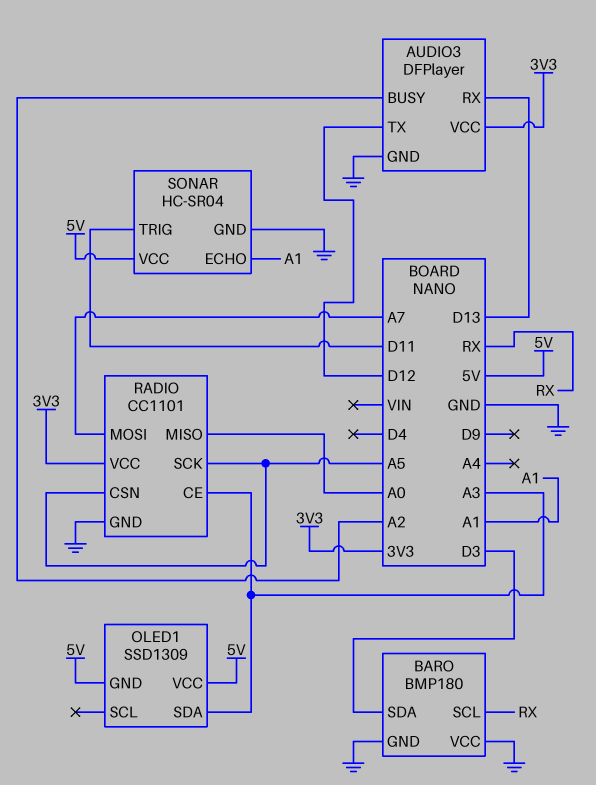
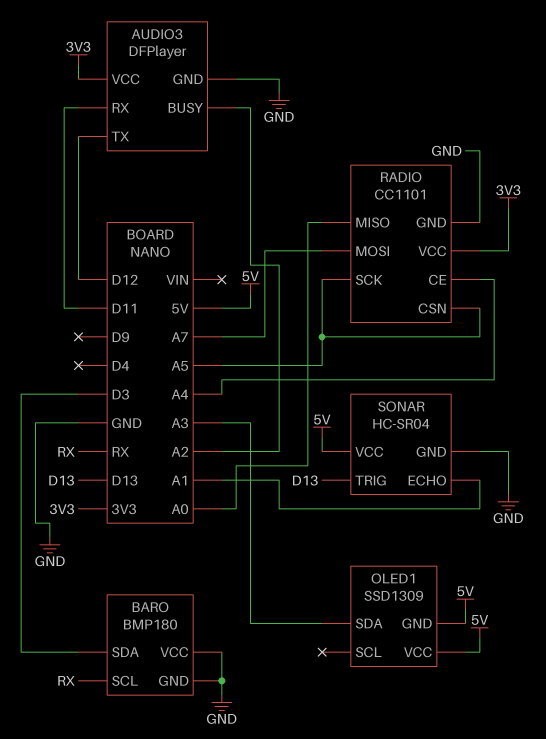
AUDIO3 pin RX: D13 -> D11
RADIO pin CE: A3 -> A4
SONAR pin TRIG: D11 -> D13

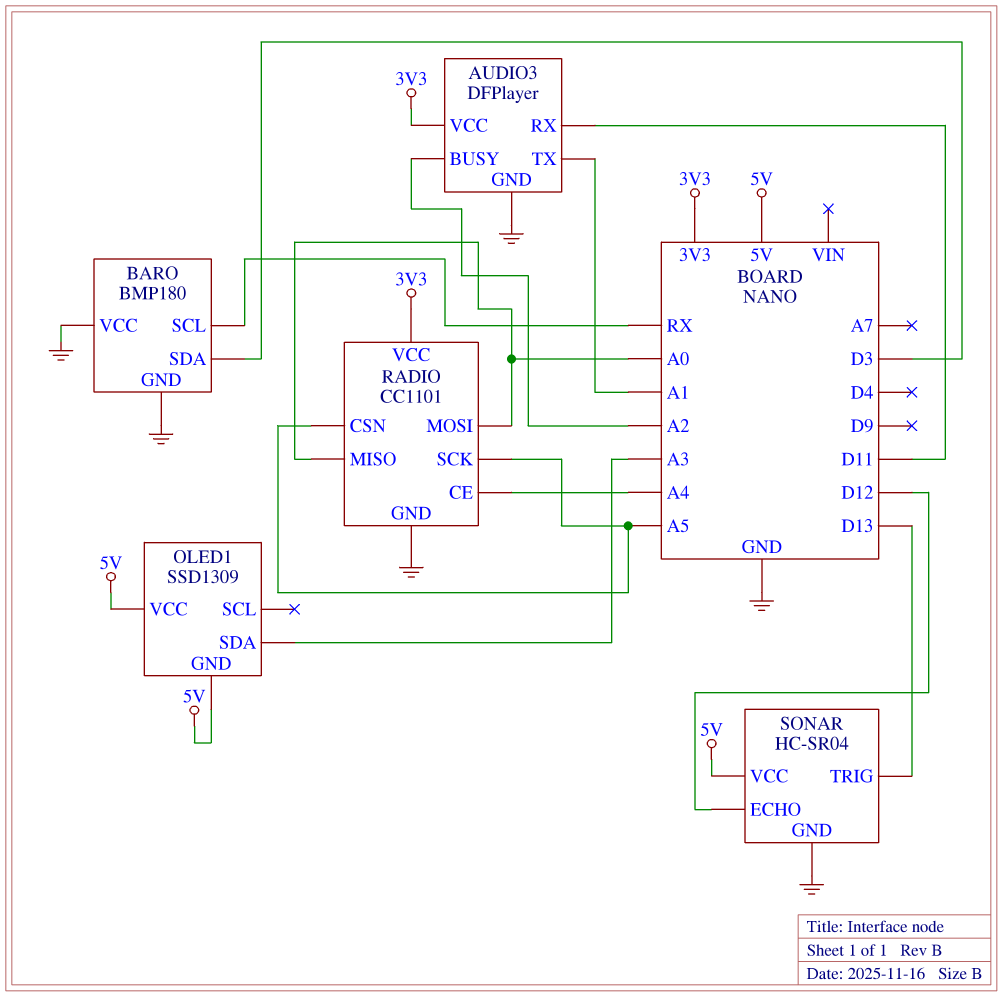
AUDIO3 pin TX: D12 -> A1
RADIO pin MOSI: A7 -> A0
SONAR pin ECHO: A1 -> D12

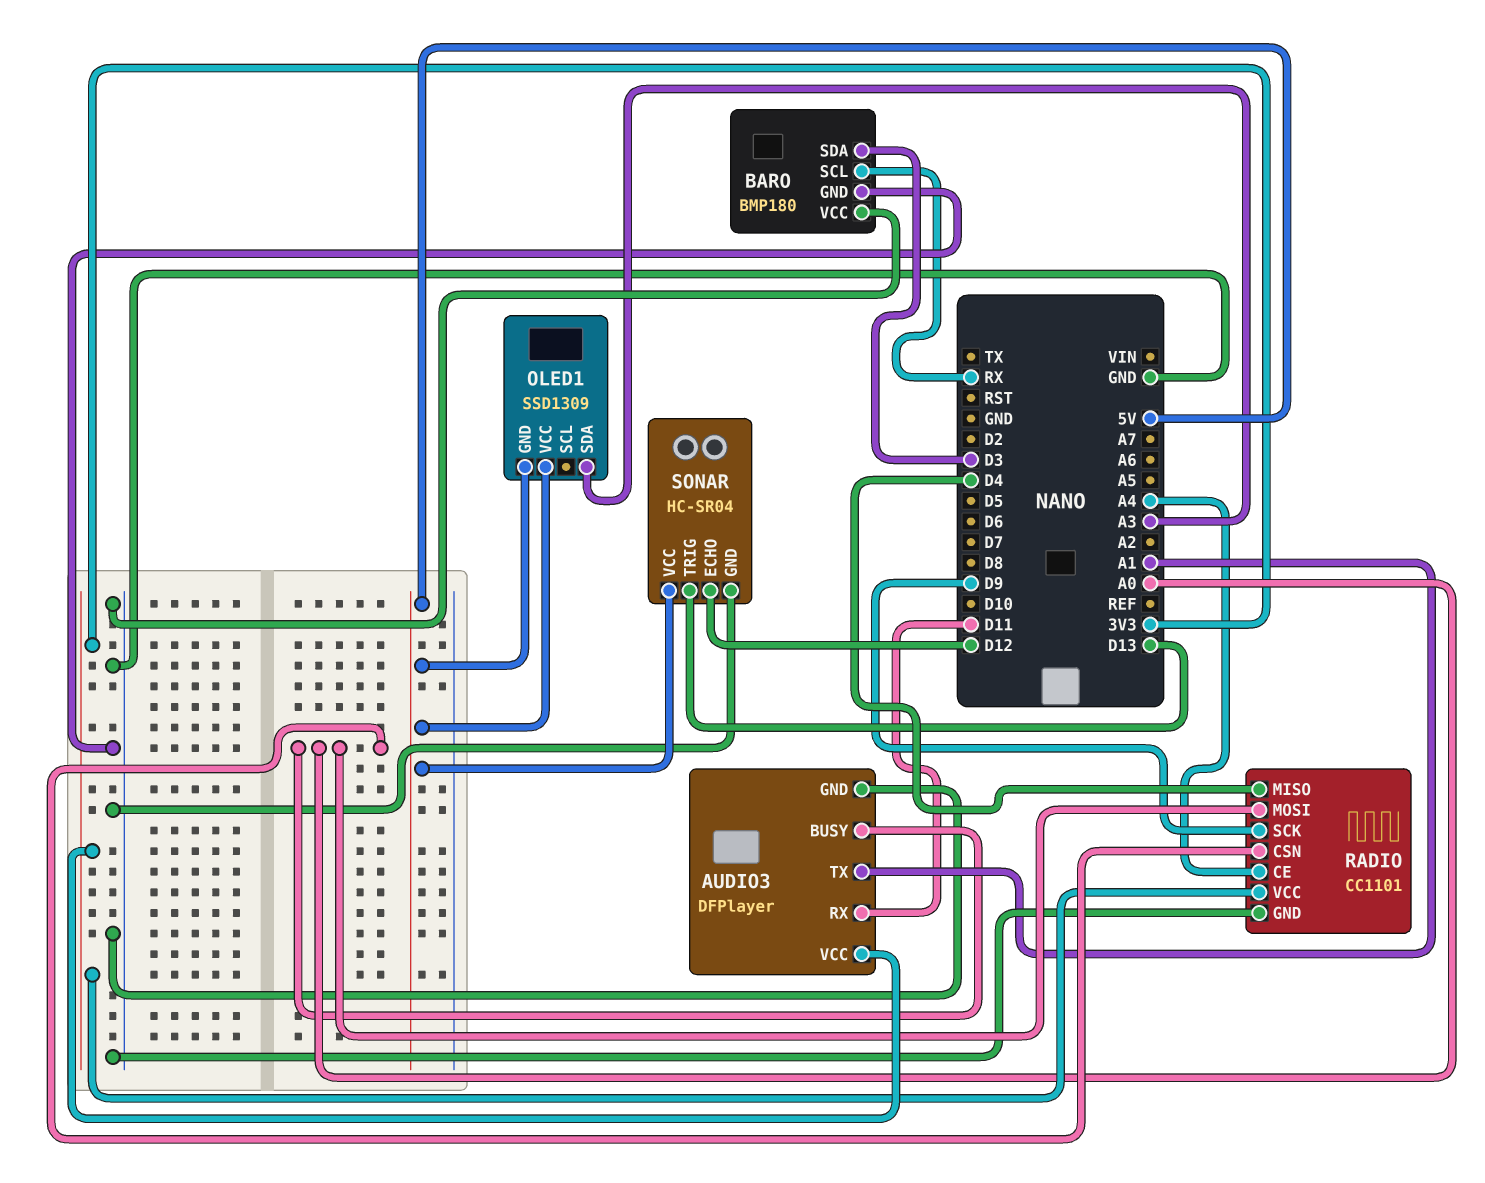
AUDIO3 pin BUSY: A2 -> A0
RADIO pin CSN: A5 -> A0
RADIO pin MISO: A0 -> D4
RADIO pin SCK: A5 -> D9

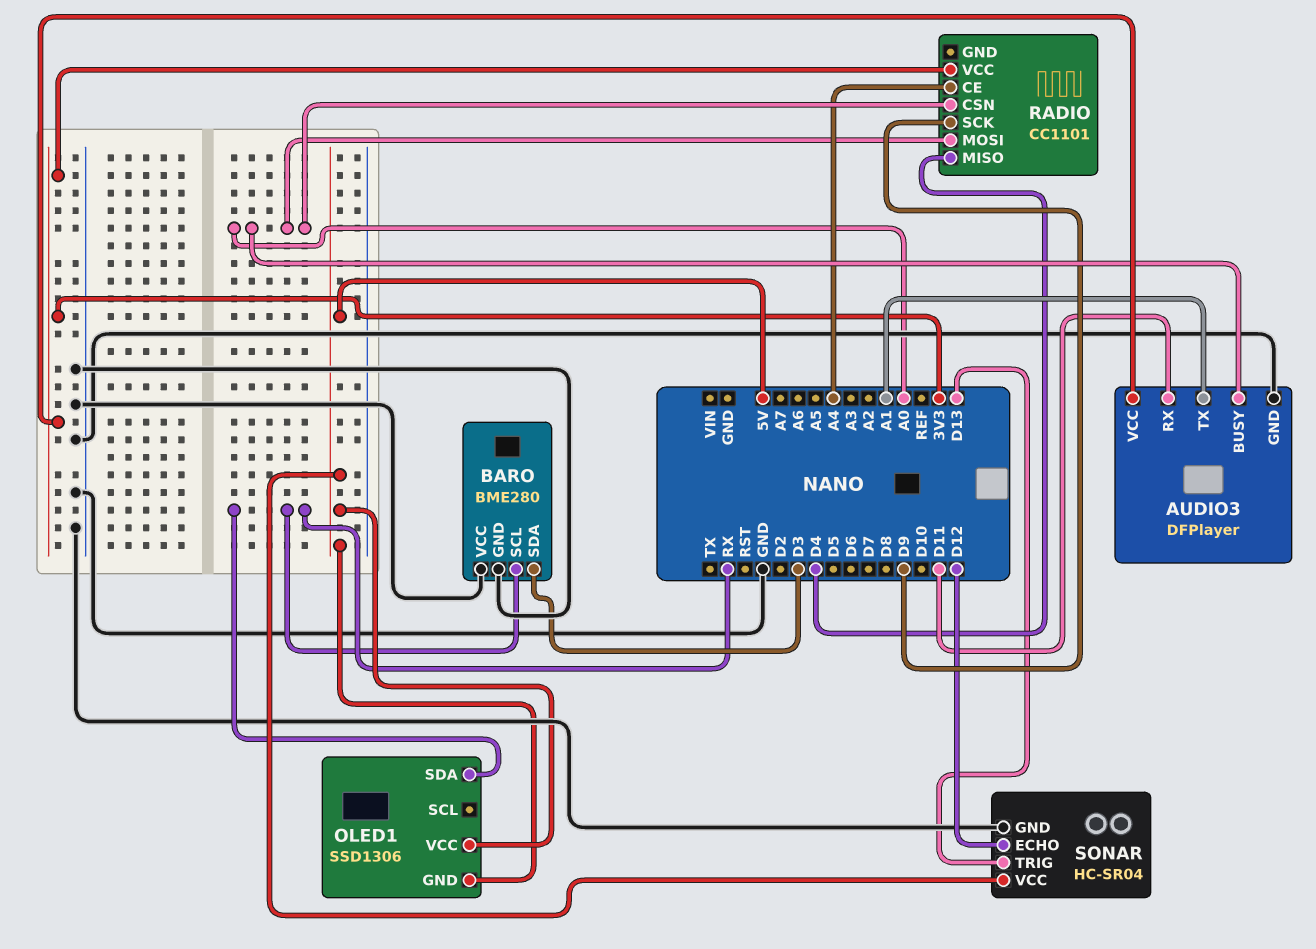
BARO: BMP180 -> BME280
OLED1: SSD1309 -> SSD1306
OLED1 pin SDA: A3 -> RX
RADIO pin GND: GND -> none

